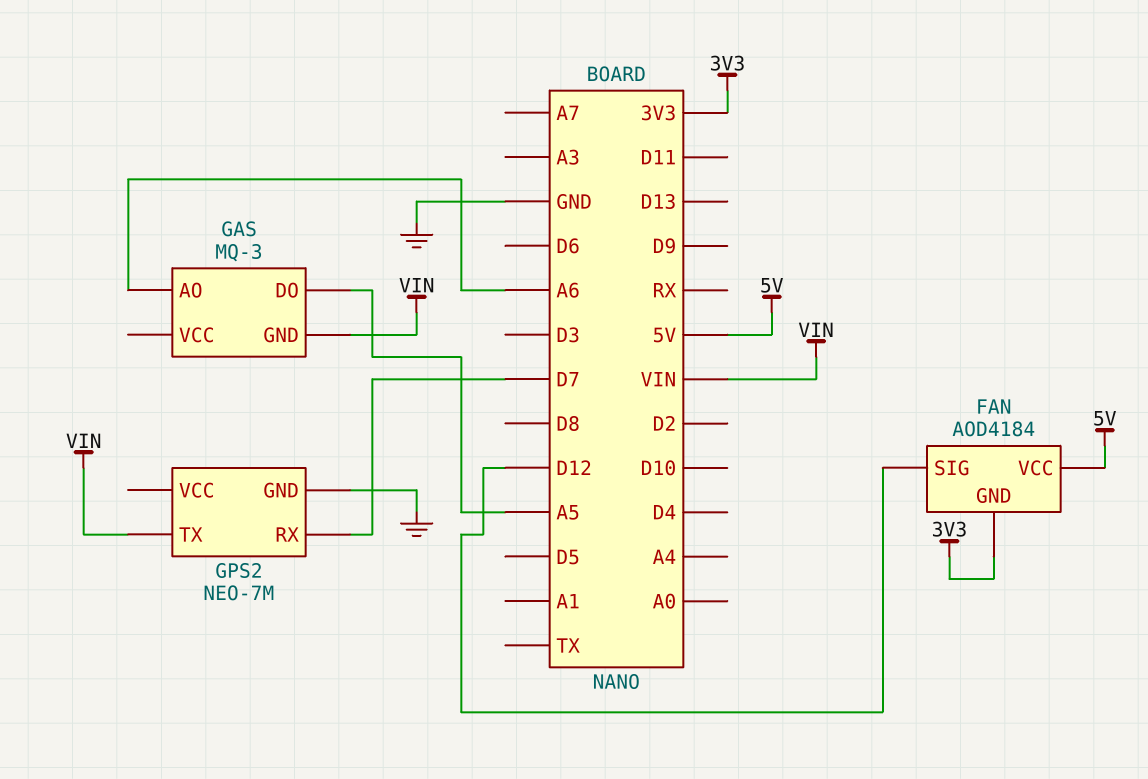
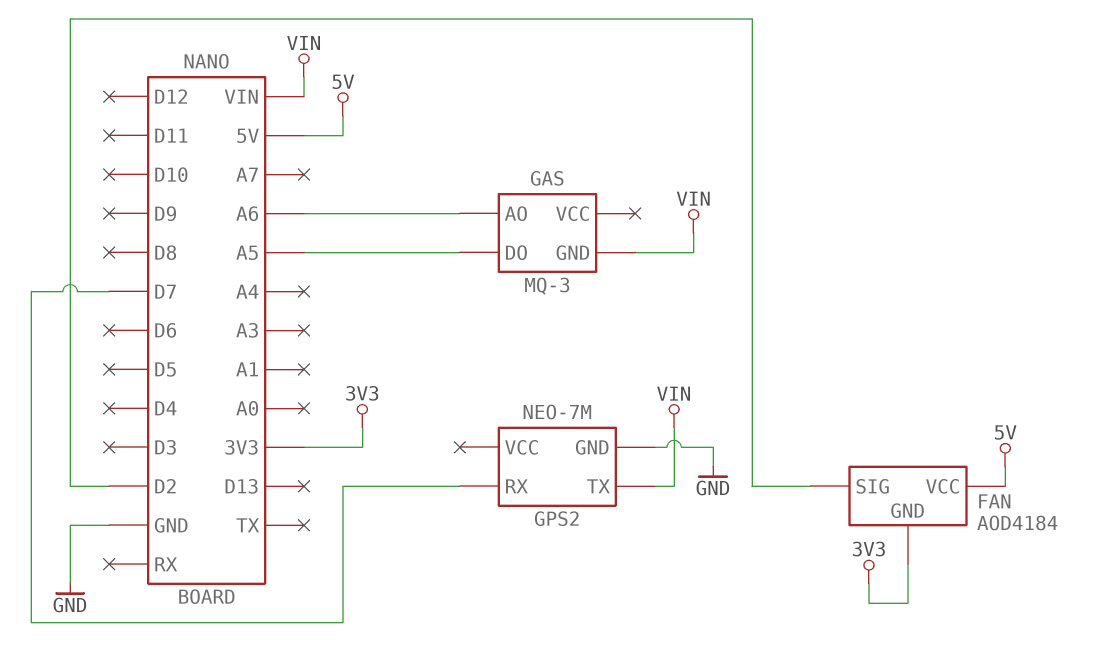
FAN pin SIG: D12 -> D2

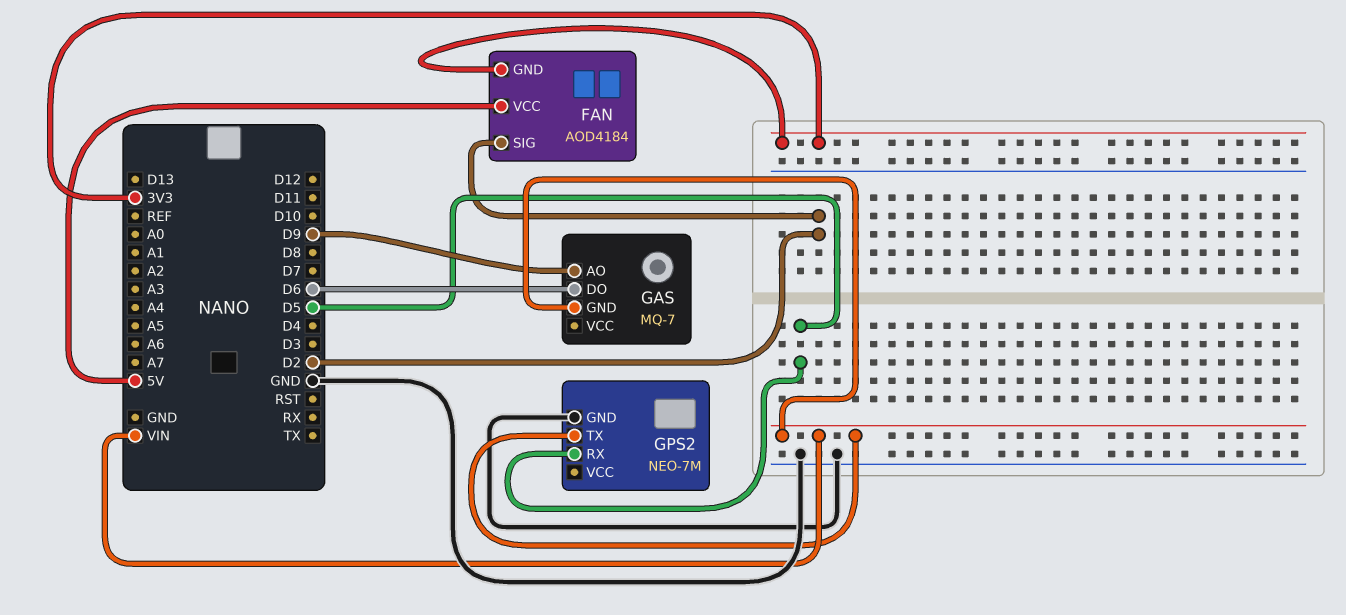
GAS: MQ-3 -> MQ-7
GAS pin AO: A6 -> D9
GAS pin DO: A5 -> D6
GPS2 pin RX: D7 -> D5

